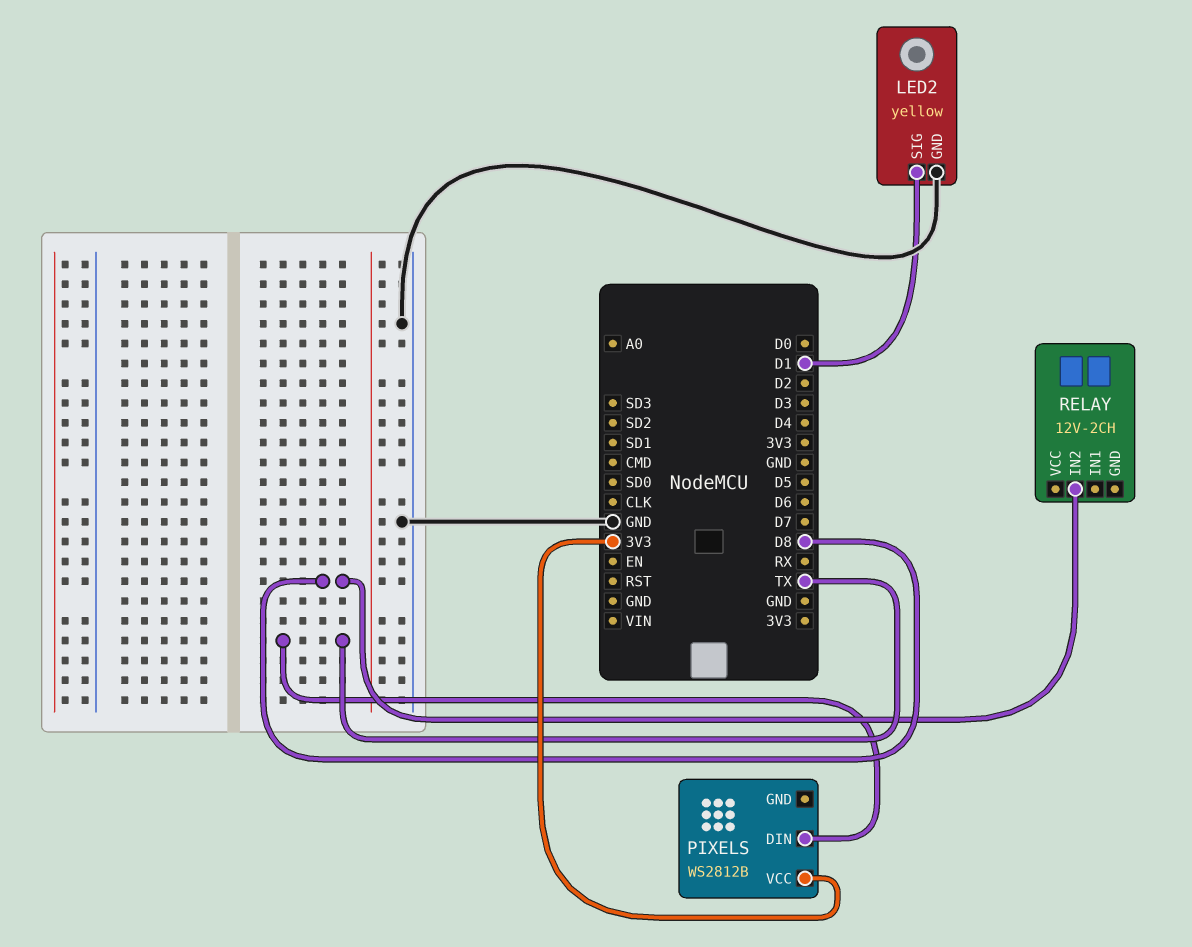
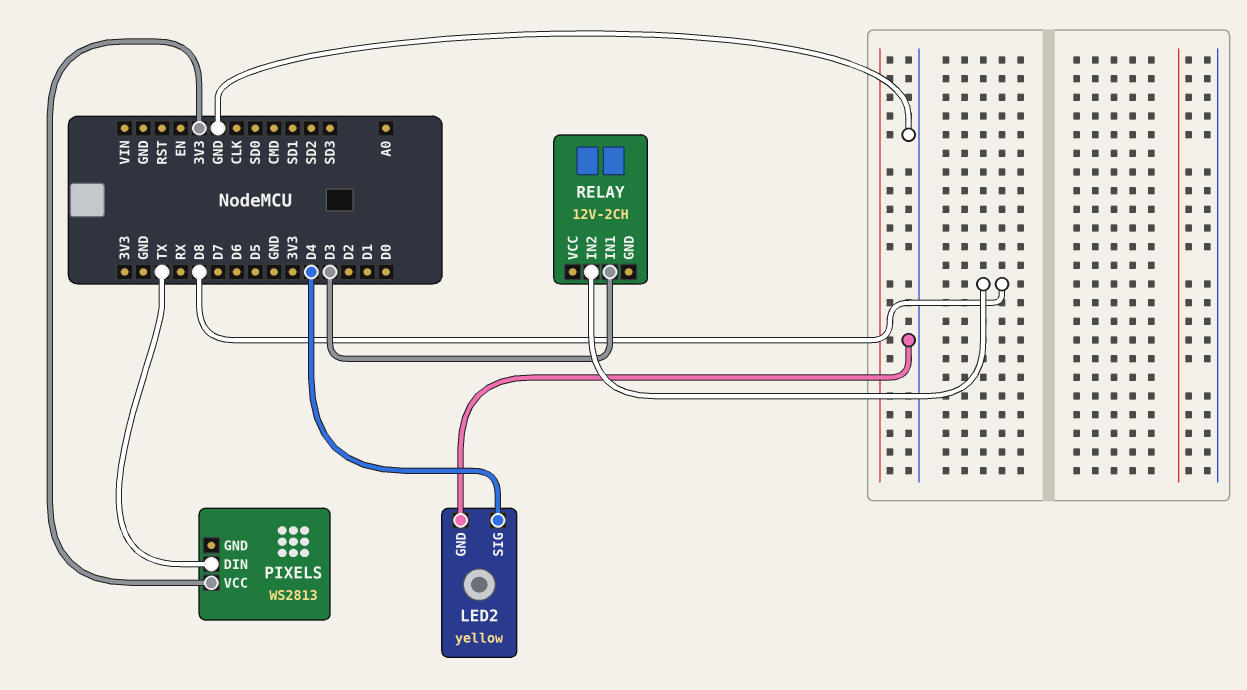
LED2 pin SIG: D1 -> D4
PIXELS: WS2812B -> WS2813
RELAY pin IN1: none -> D3

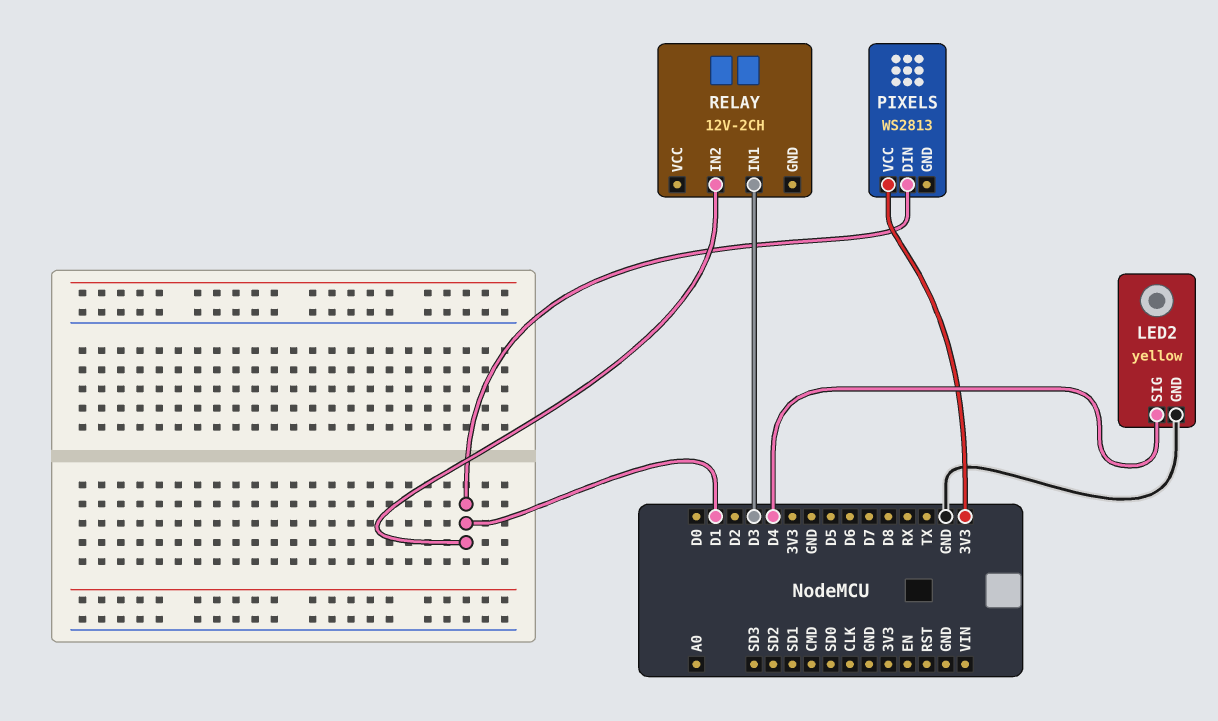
PIXELS pin DIN: TX -> D1
RELAY pin IN2: D8 -> D1

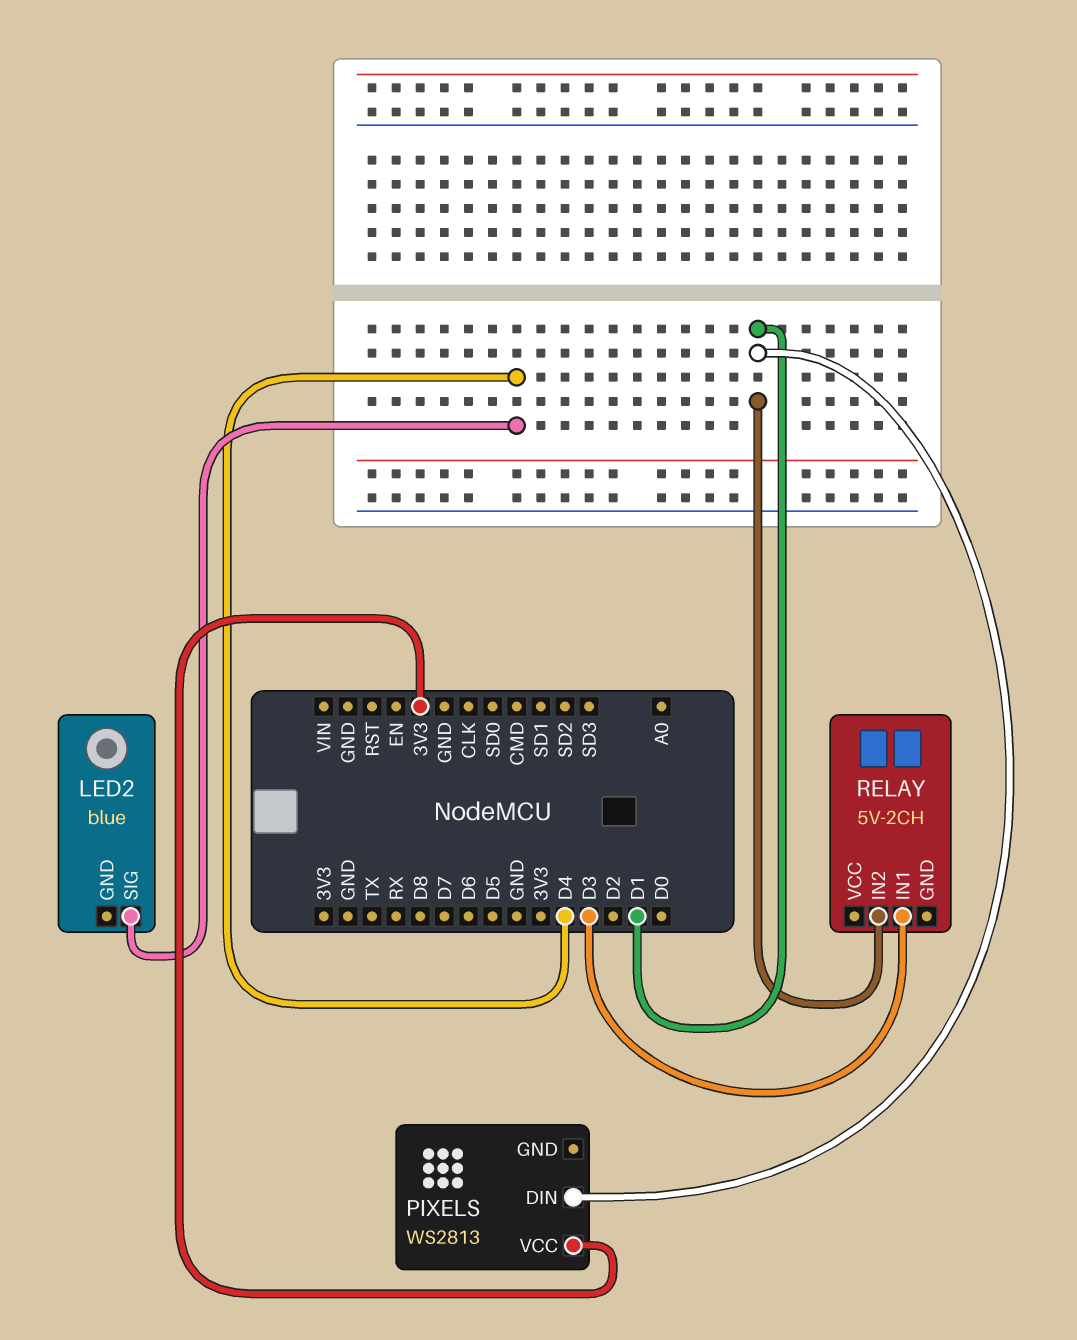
LED2: yellow -> blue
LED2 pin GND: GND -> none
RELAY: 12V-2CH -> 5V-2CH

